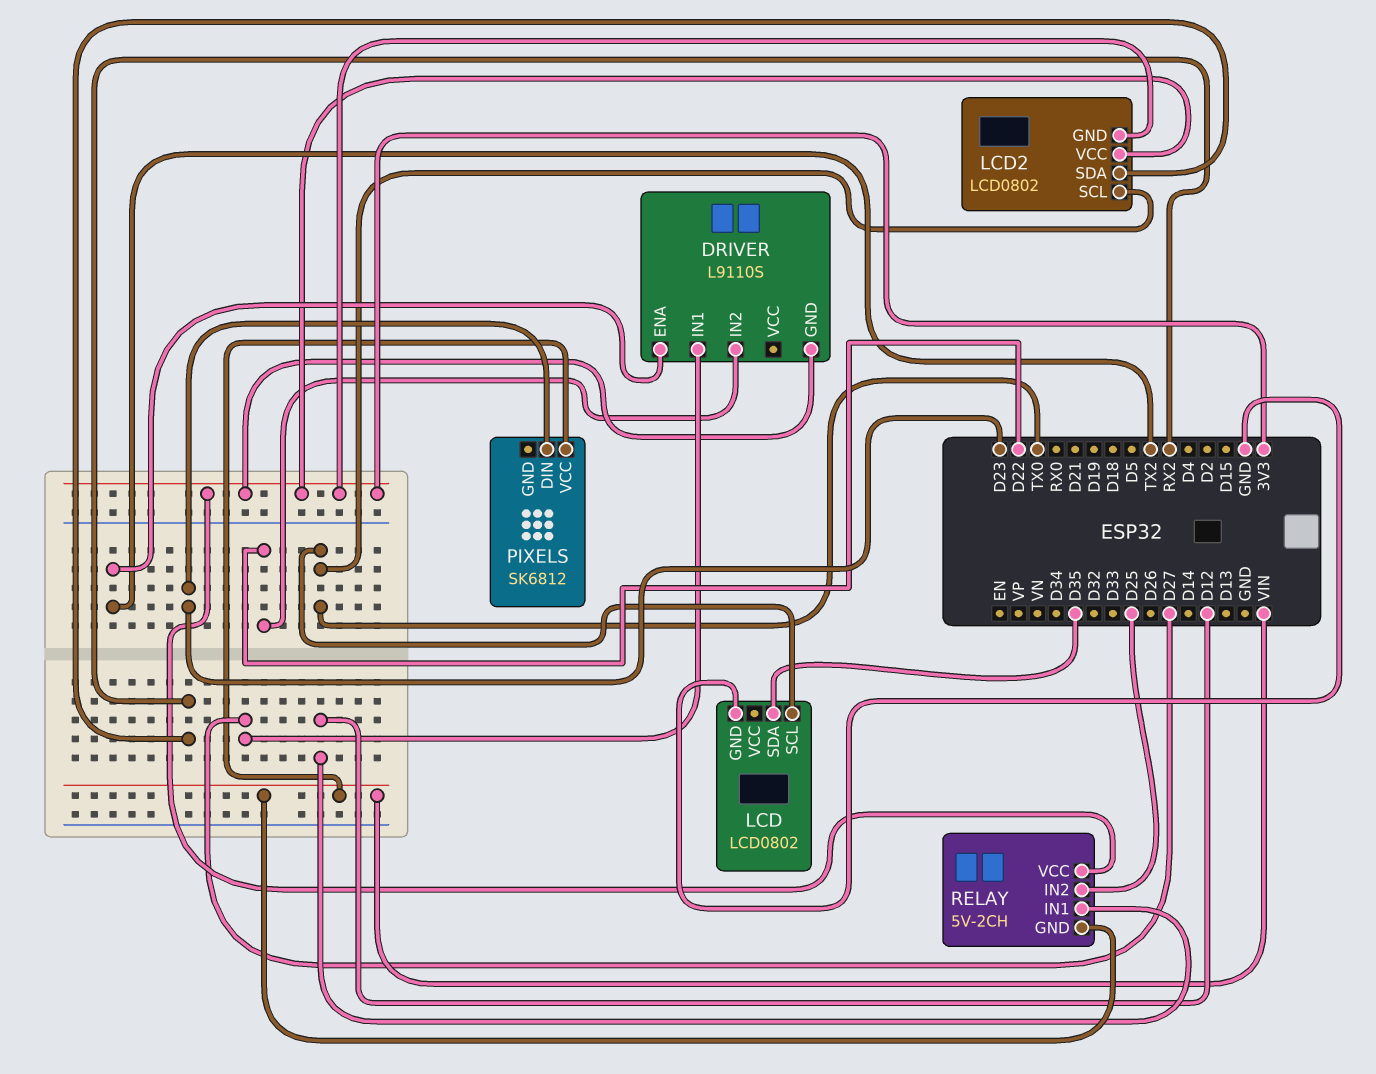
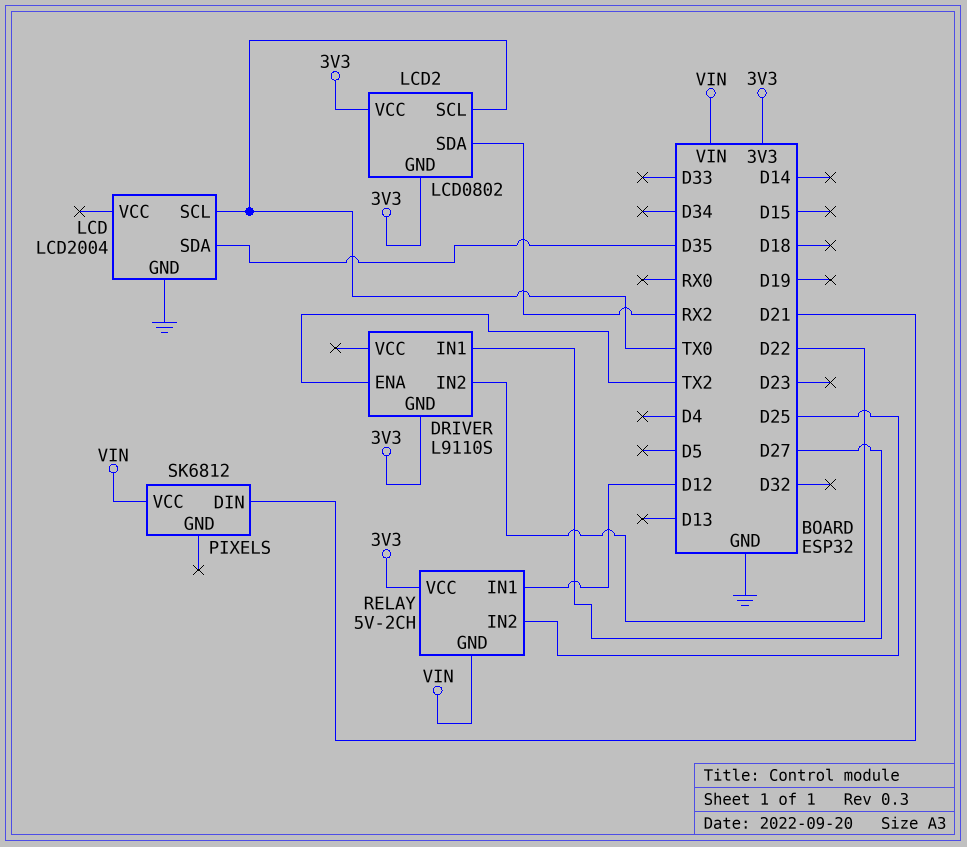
LCD: LCD0802 -> LCD2004
PIXELS pin DIN: D23 -> D21

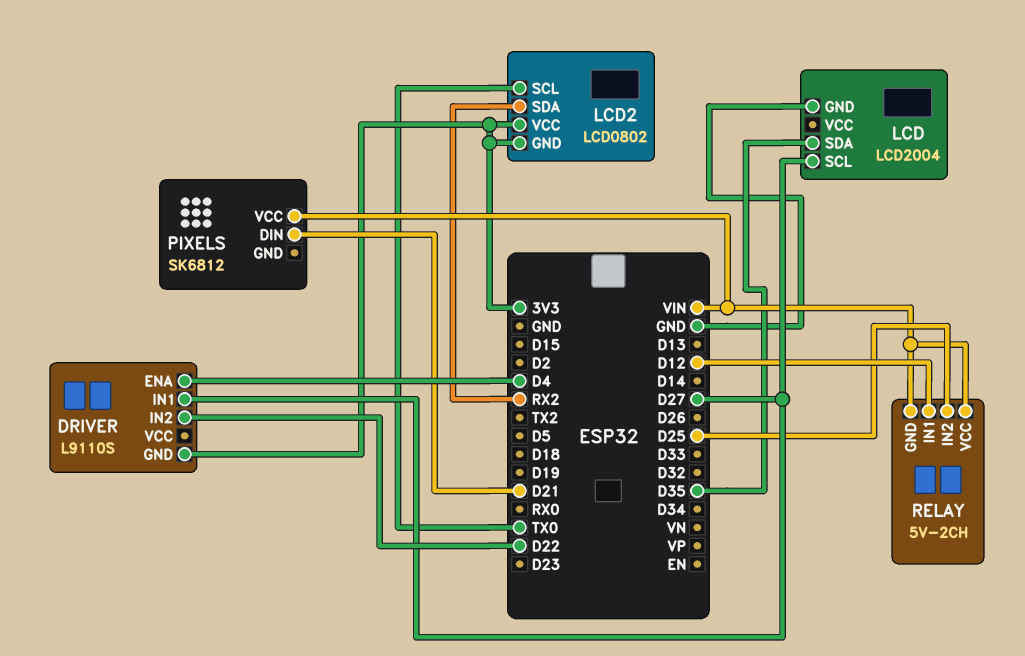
DRIVER pin ENA: TX2 -> D4
LCD pin SCL: TX0 -> D27
RELAY pin VCC: 3V3 -> VIN

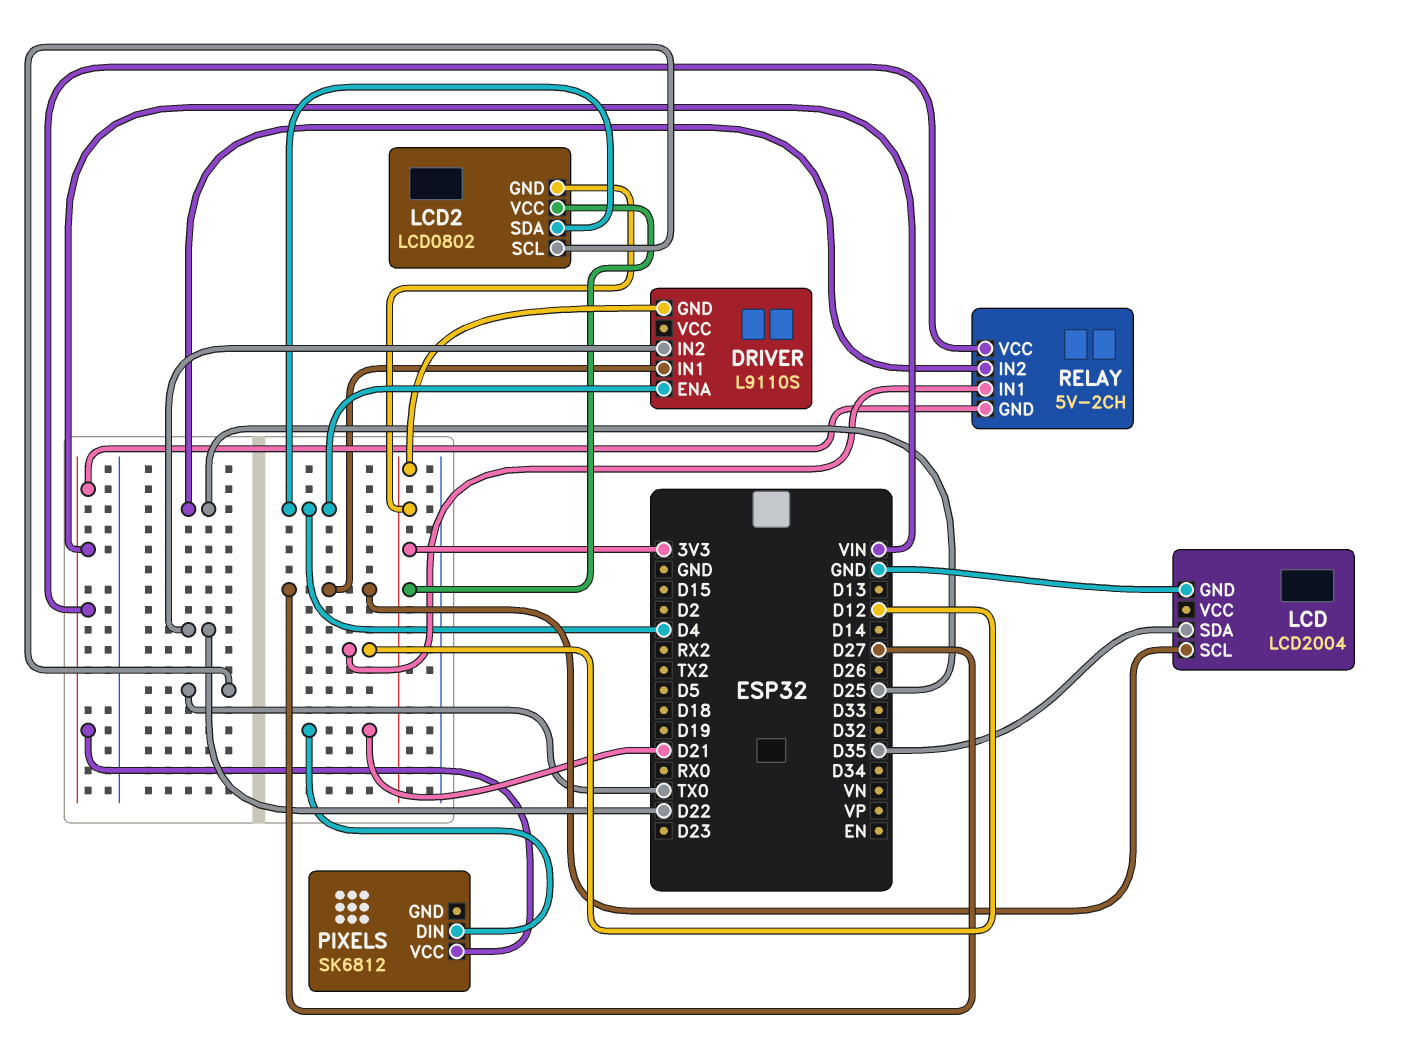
LCD2 pin SDA: RX2 -> D4

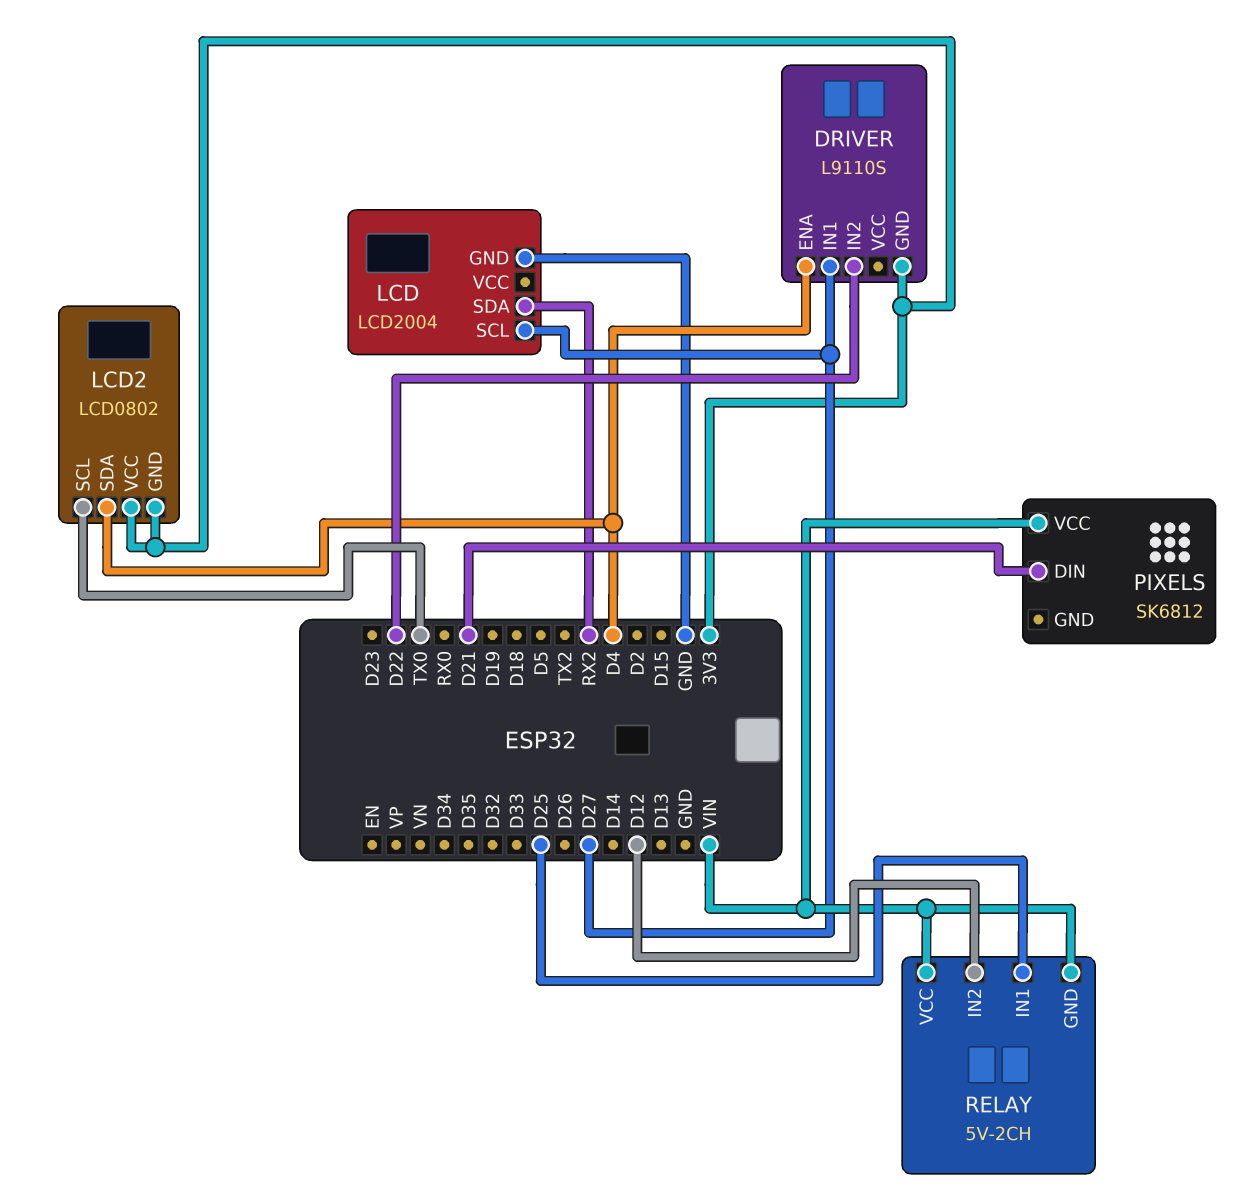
LCD pin SDA: D35 -> RX2
RELAY pin IN1: D12 -> D25
RELAY pin IN2: D25 -> D12

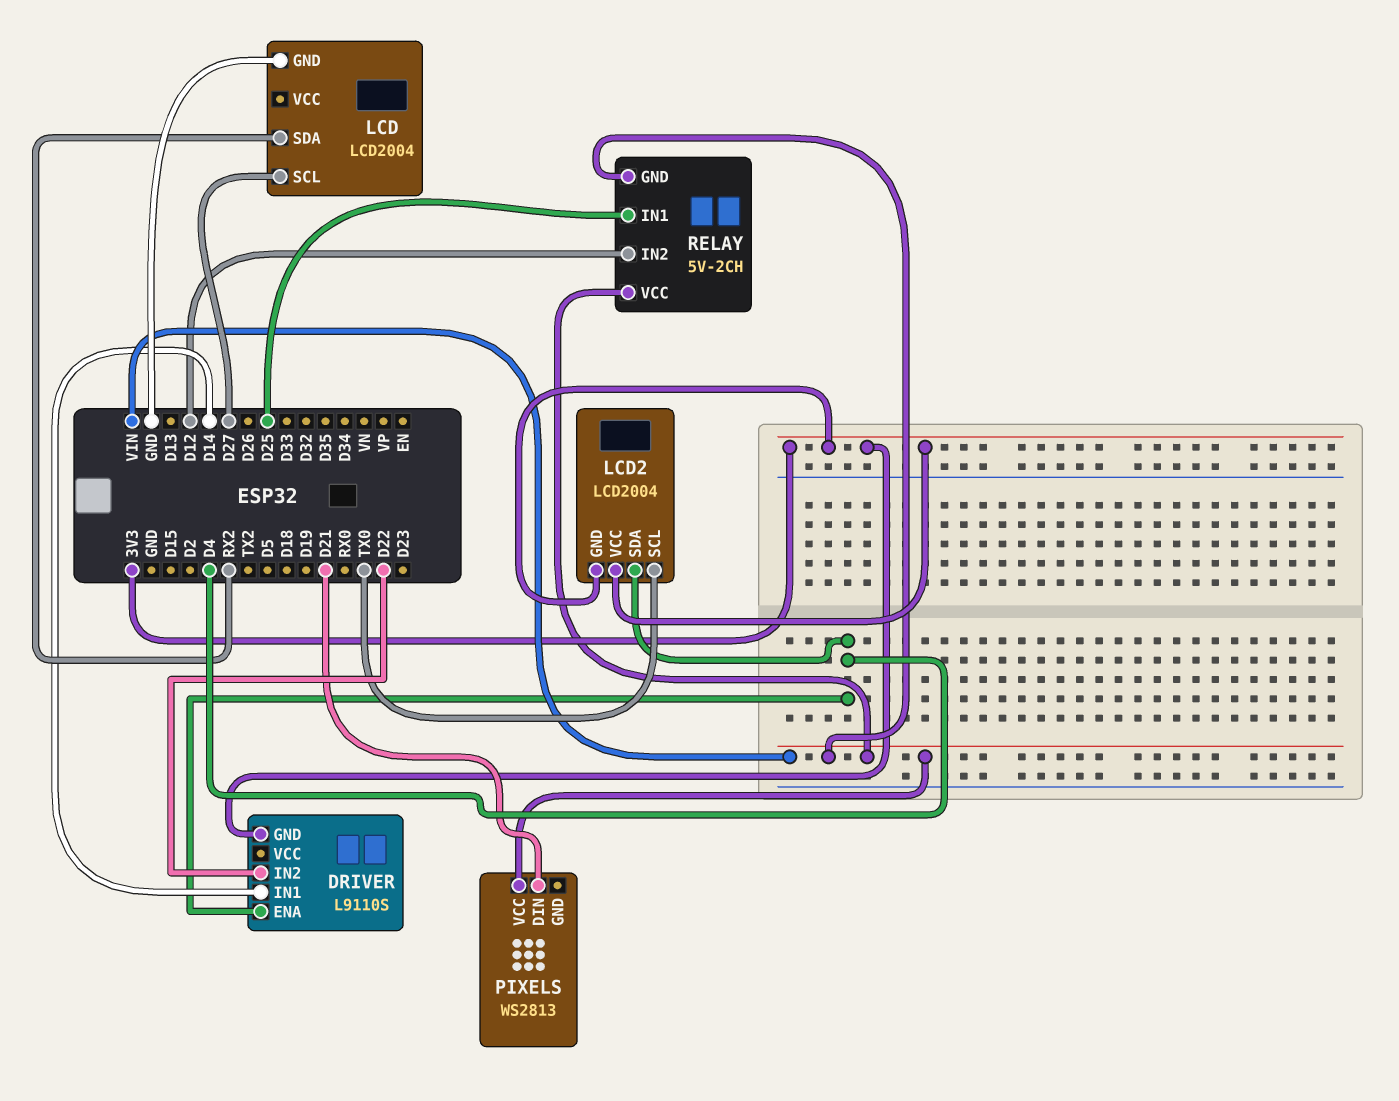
DRIVER pin IN1: D27 -> D14
LCD2: LCD0802 -> LCD2004
PIXELS: SK6812 -> WS2813

